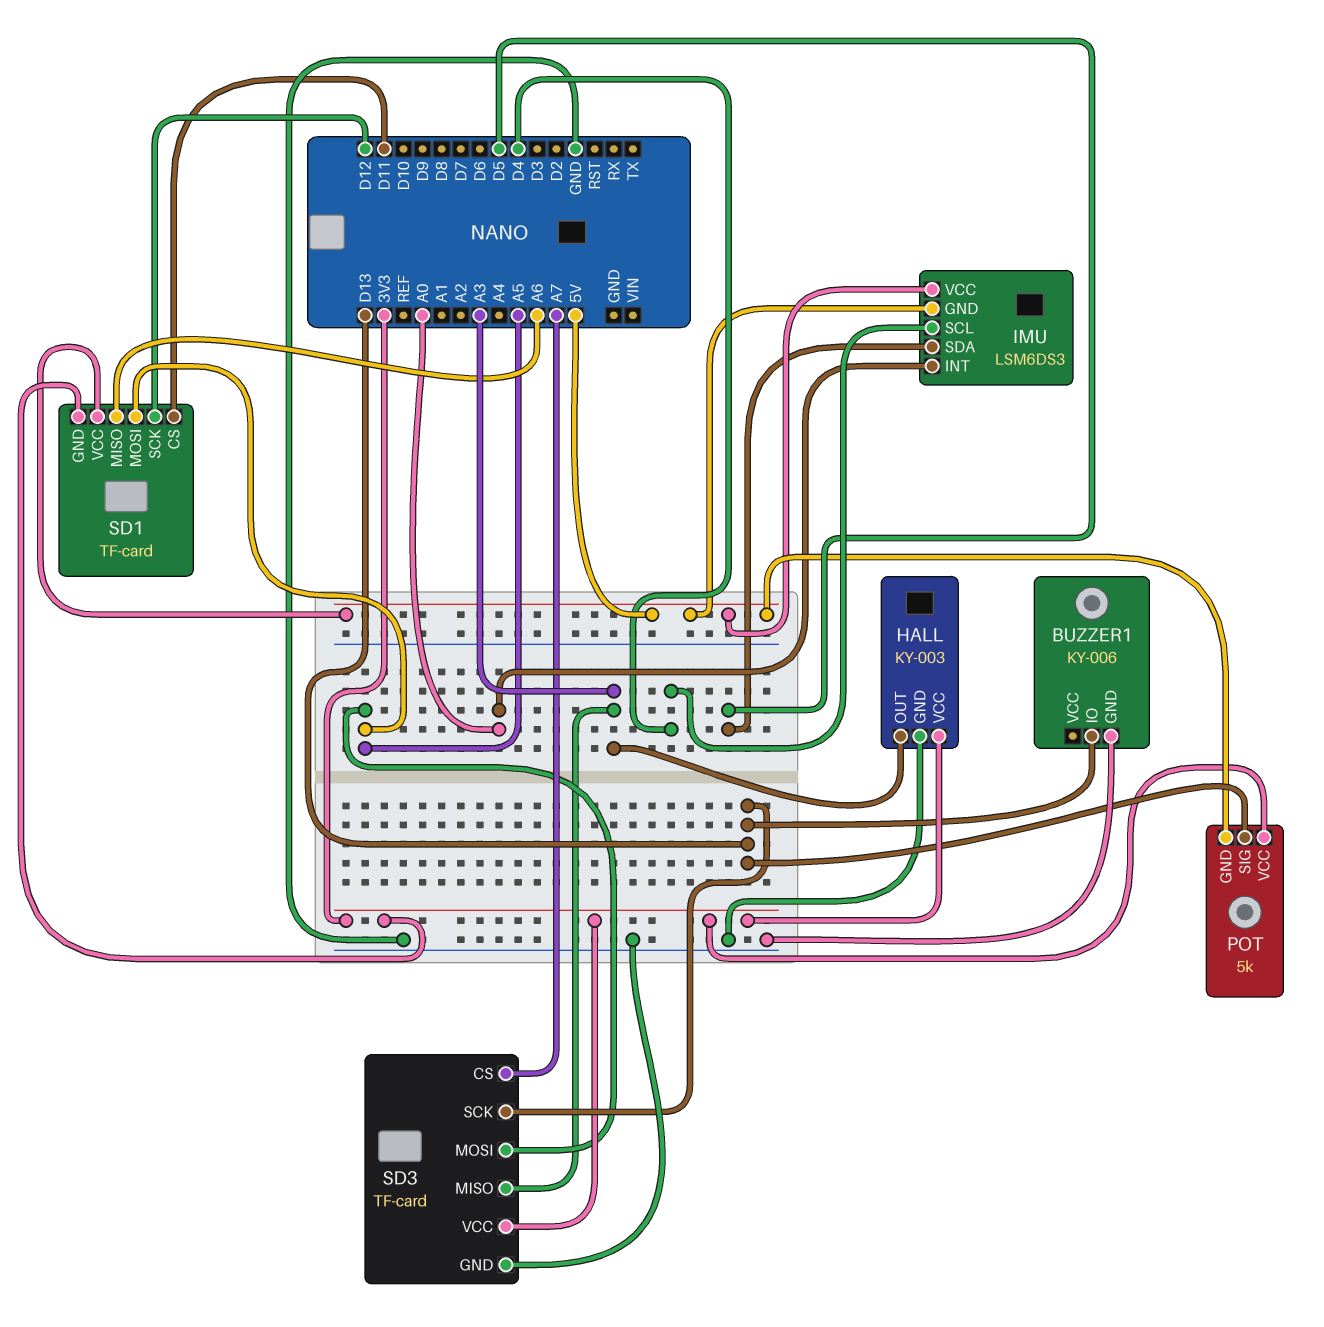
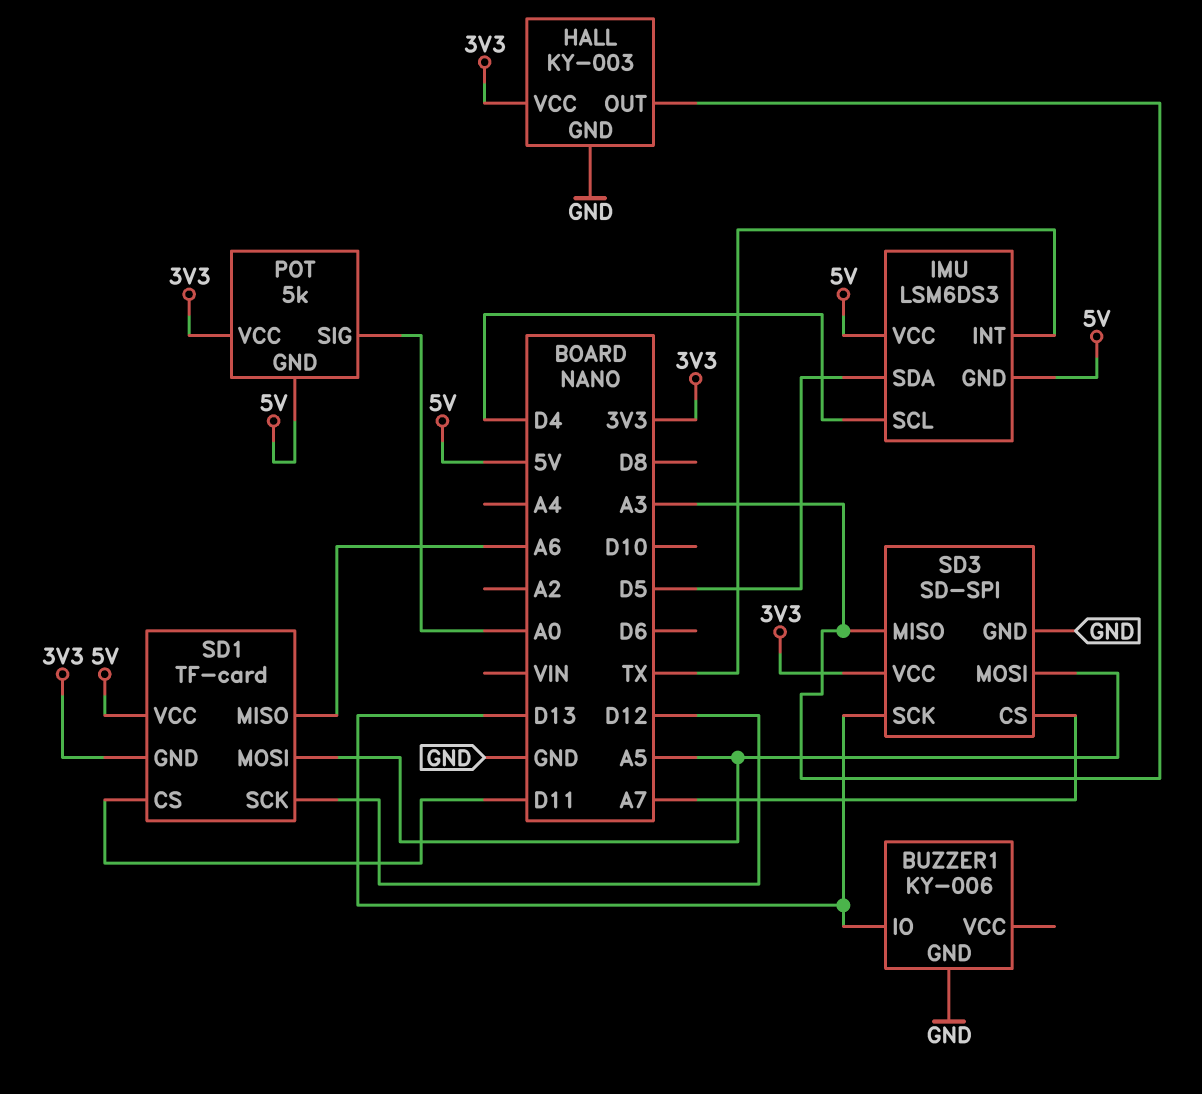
IMU pin INT: A0 -> TX
POT pin SIG: D13 -> A0
SD3: TF-card -> SD-SPI

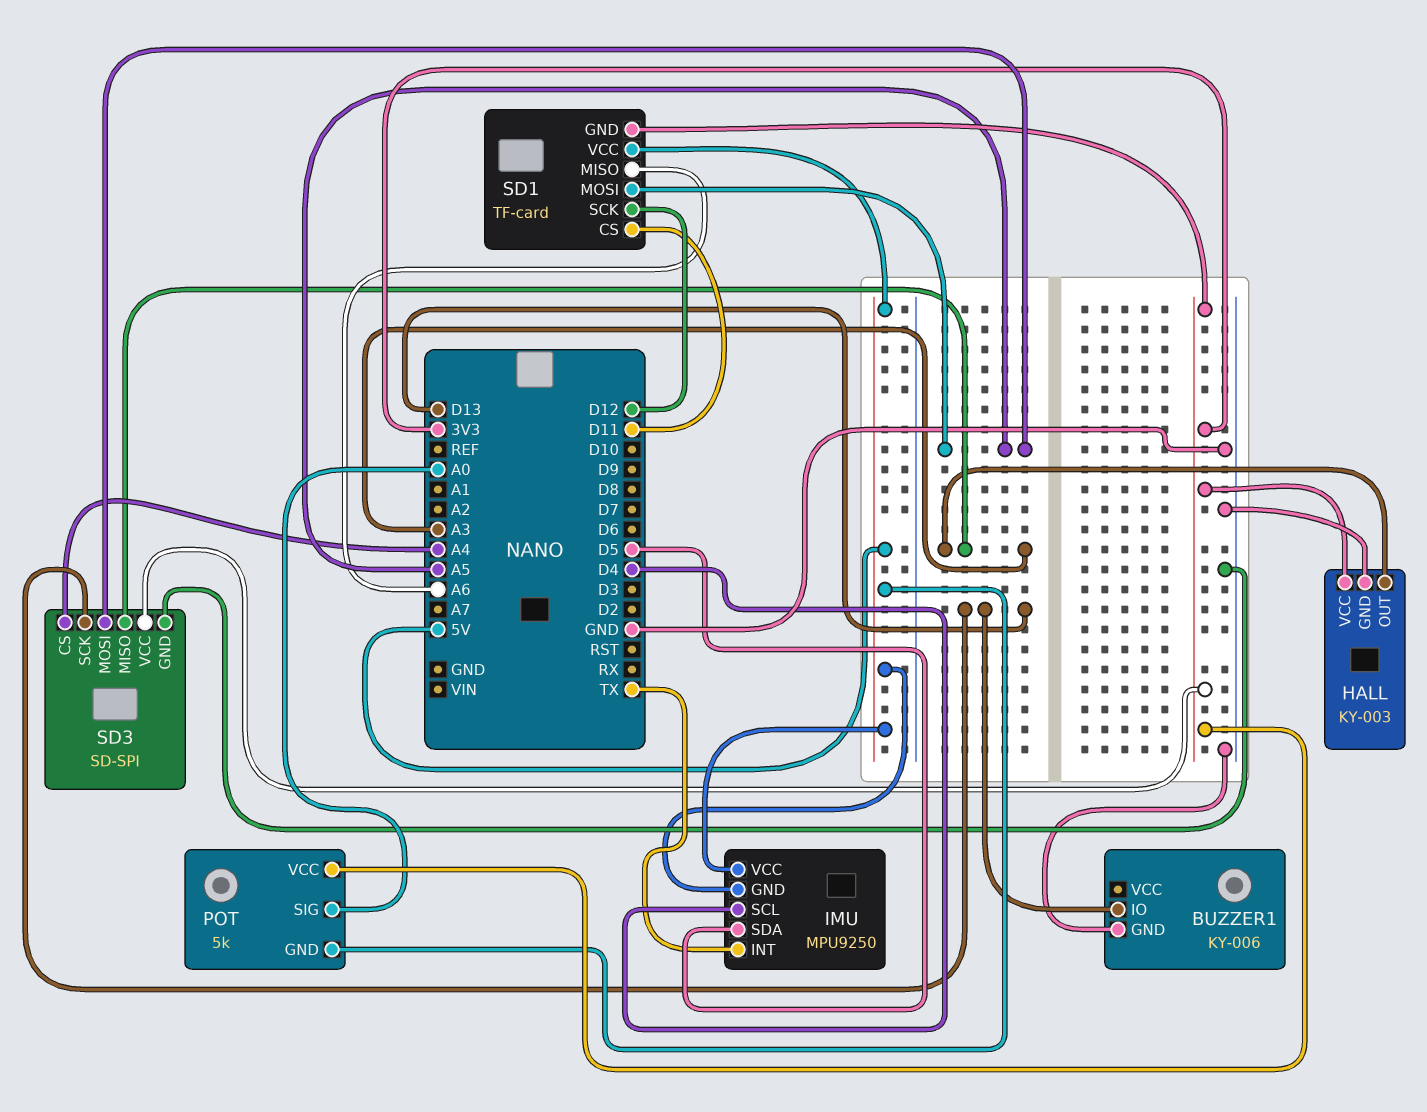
IMU: LSM6DS3 -> MPU9250
SD3 pin CS: A7 -> A4

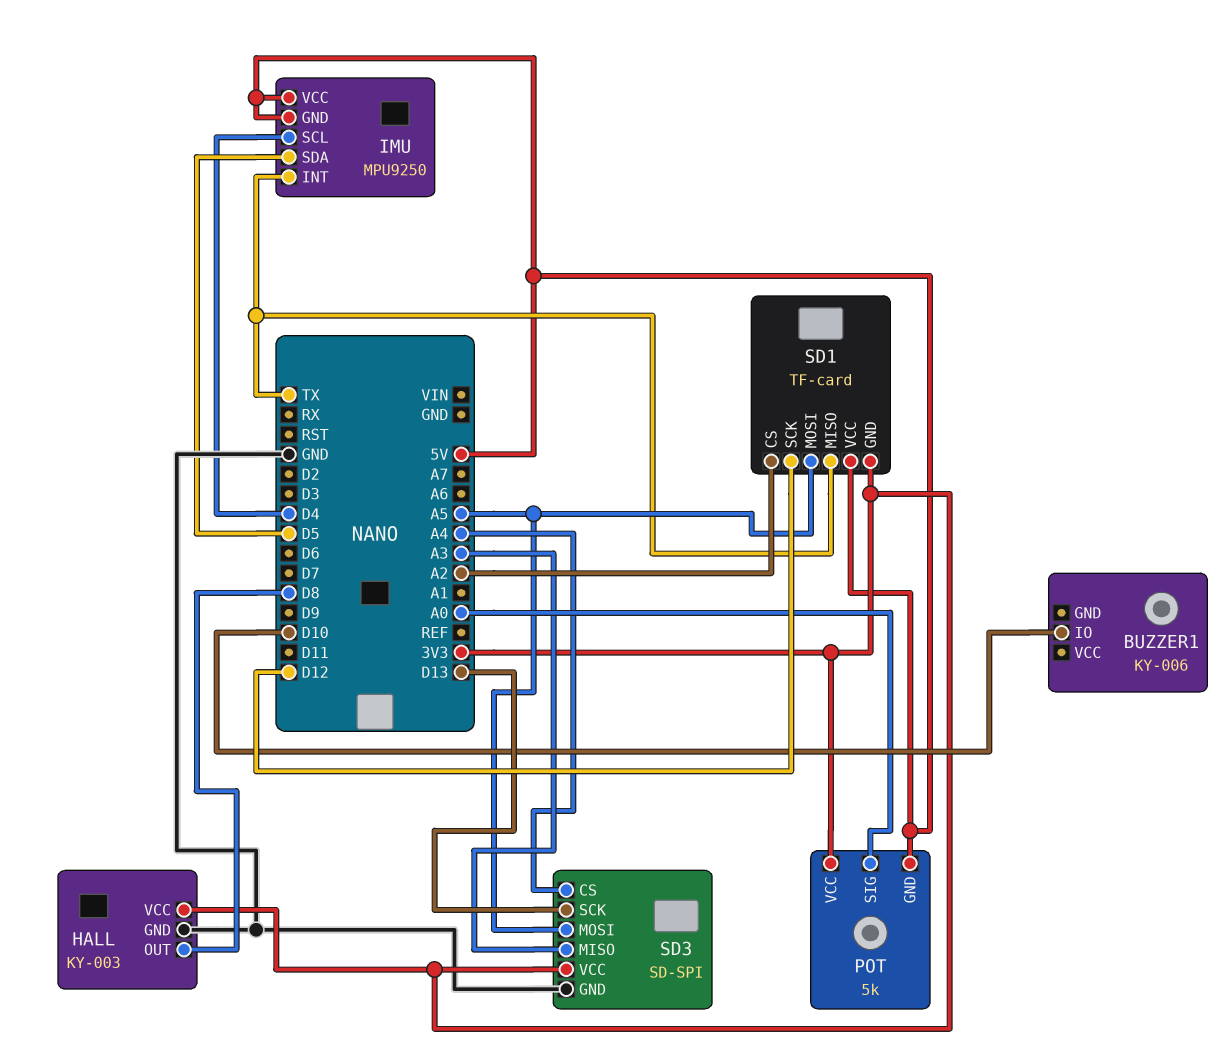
BUZZER1 pin GND: GND -> none
BUZZER1 pin IO: D13 -> D10
HALL pin OUT: A3 -> D8
SD1 pin CS: D11 -> A2
SD1 pin MISO: A6 -> TX

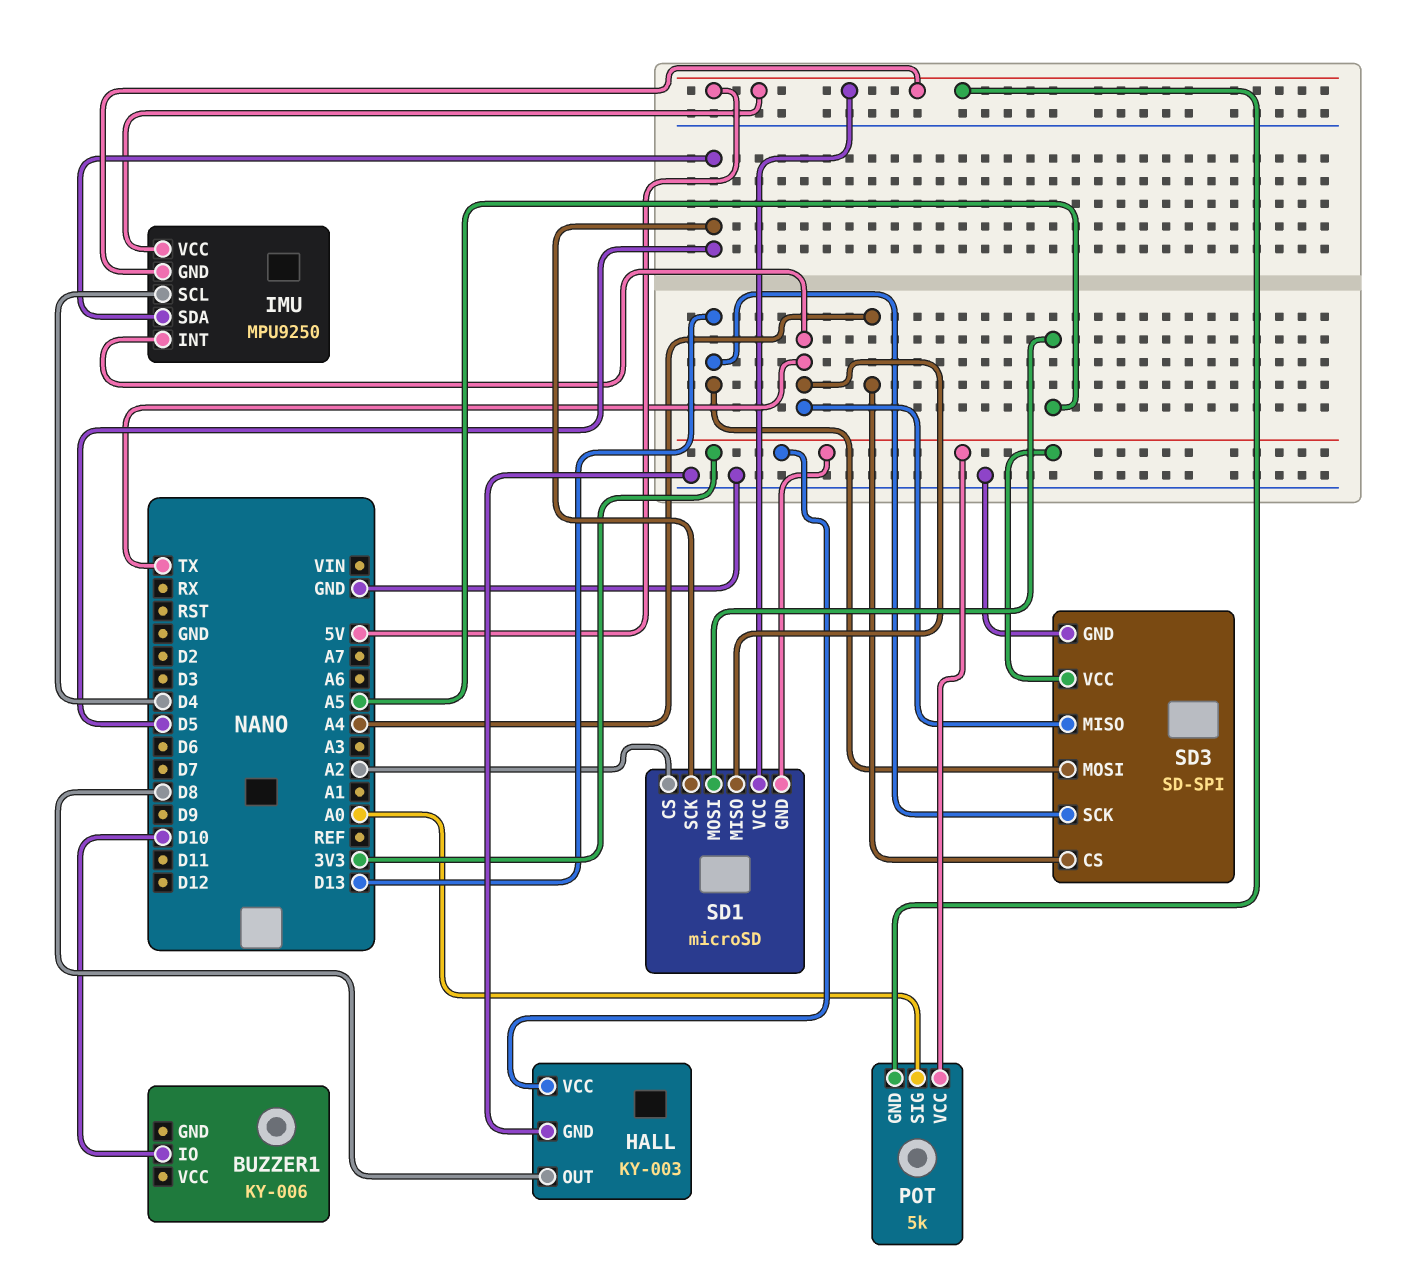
SD1: TF-card -> microSD
SD1 pin SCK: D12 -> D5
SD3 pin MISO: A3 -> TX
SD3 pin MOSI: A5 -> D13

